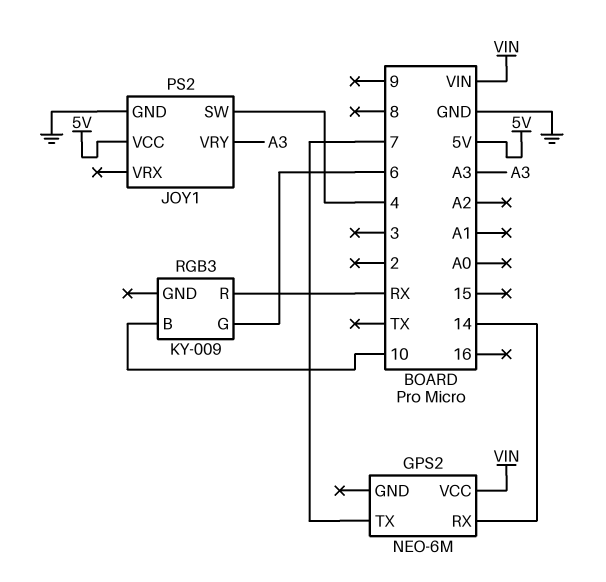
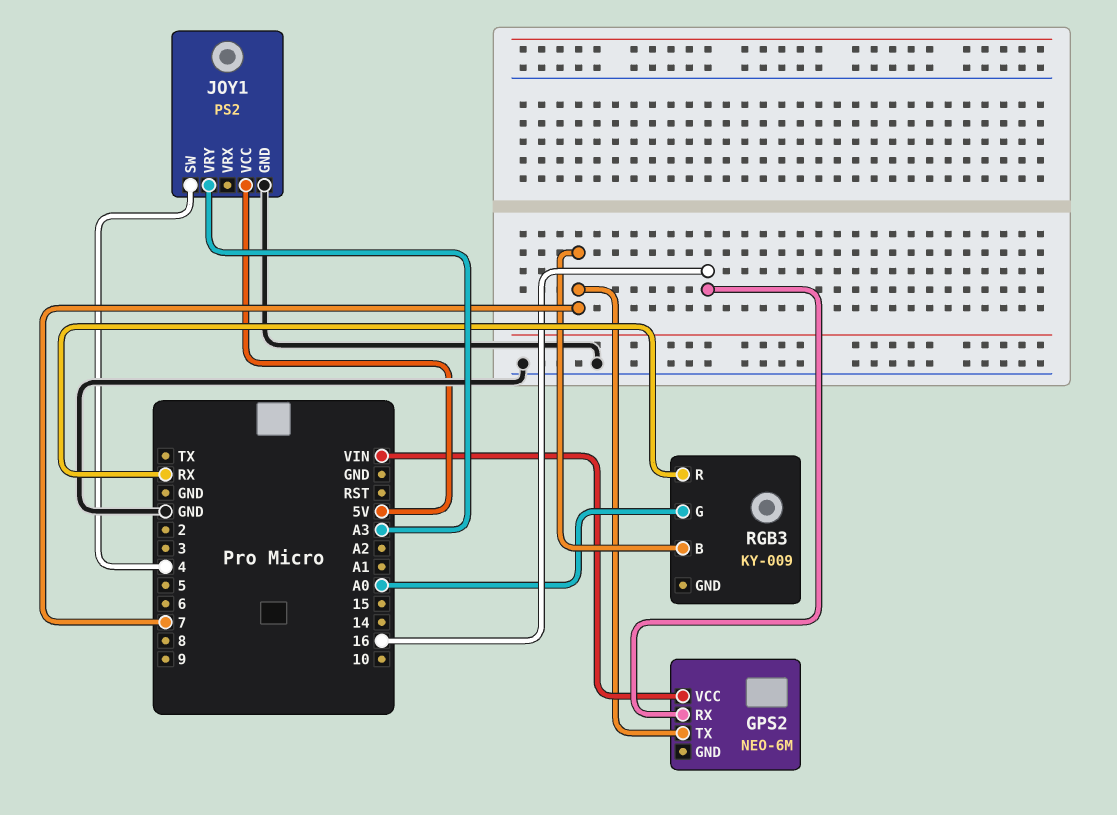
GPS2 pin RX: 14 -> 16
RGB3 pin B: 10 -> 7
RGB3 pin G: 6 -> A0

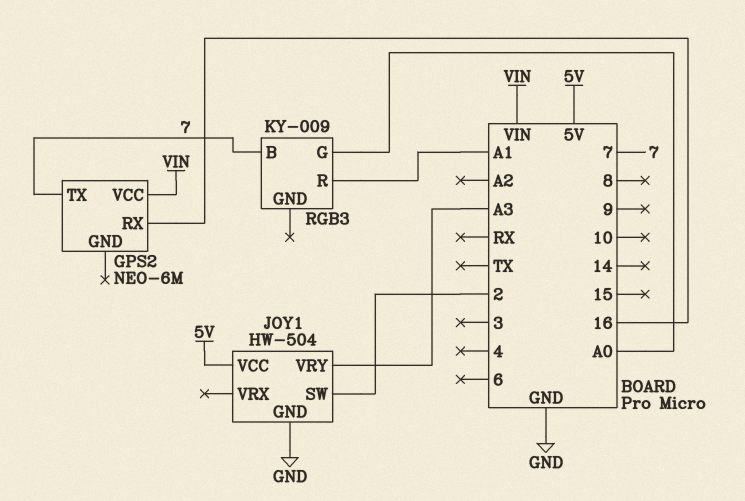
JOY1: PS2 -> HW-504
JOY1 pin SW: 4 -> 2
RGB3 pin R: RX -> A1

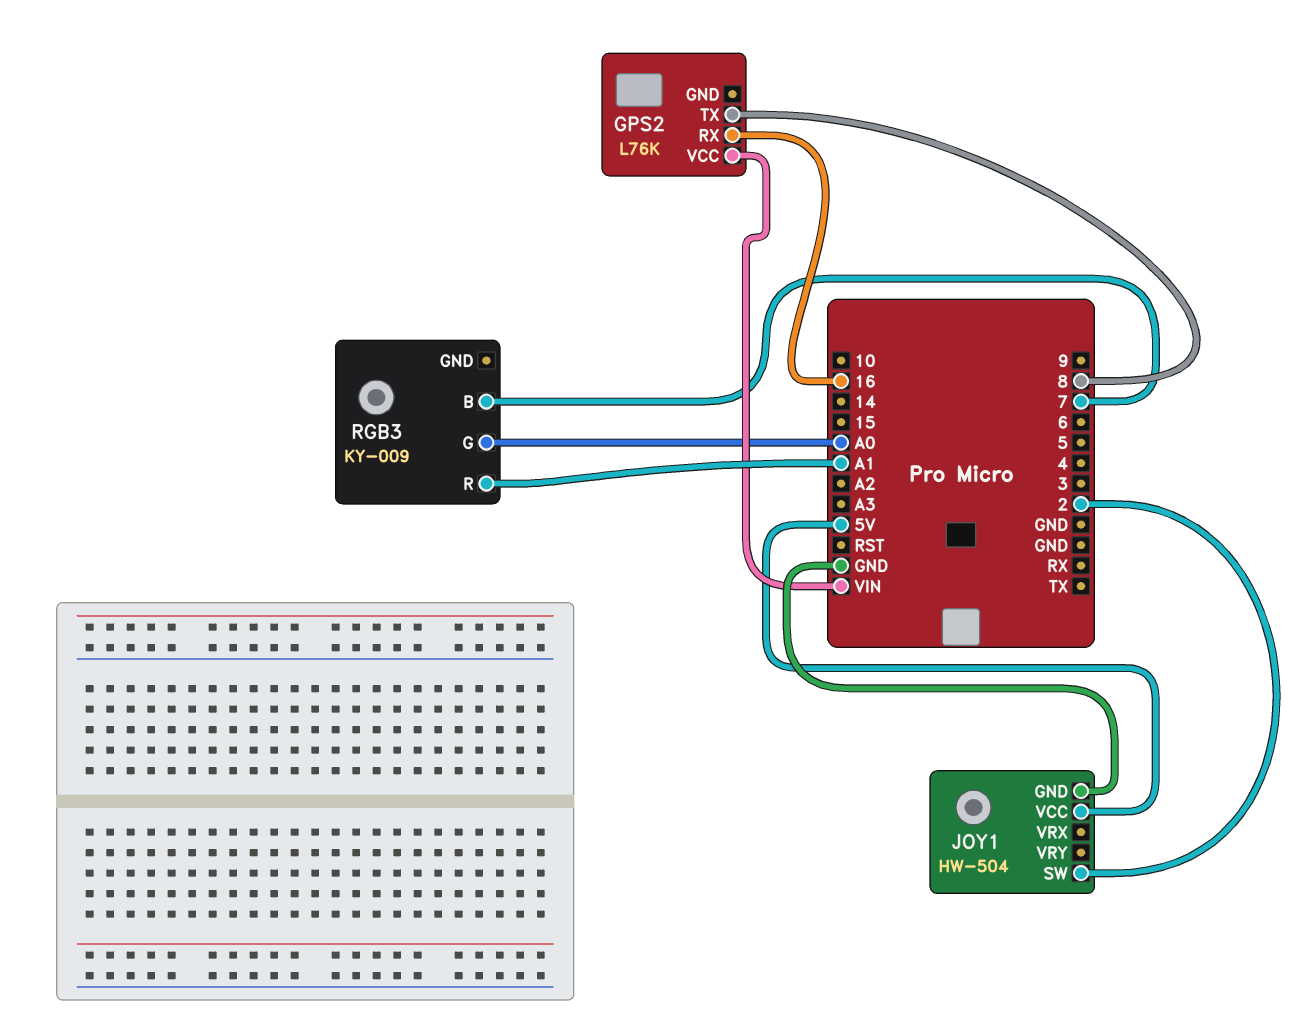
GPS2: NEO-6M -> L76K
GPS2 pin TX: 7 -> 8
JOY1 pin VRY: A3 -> none

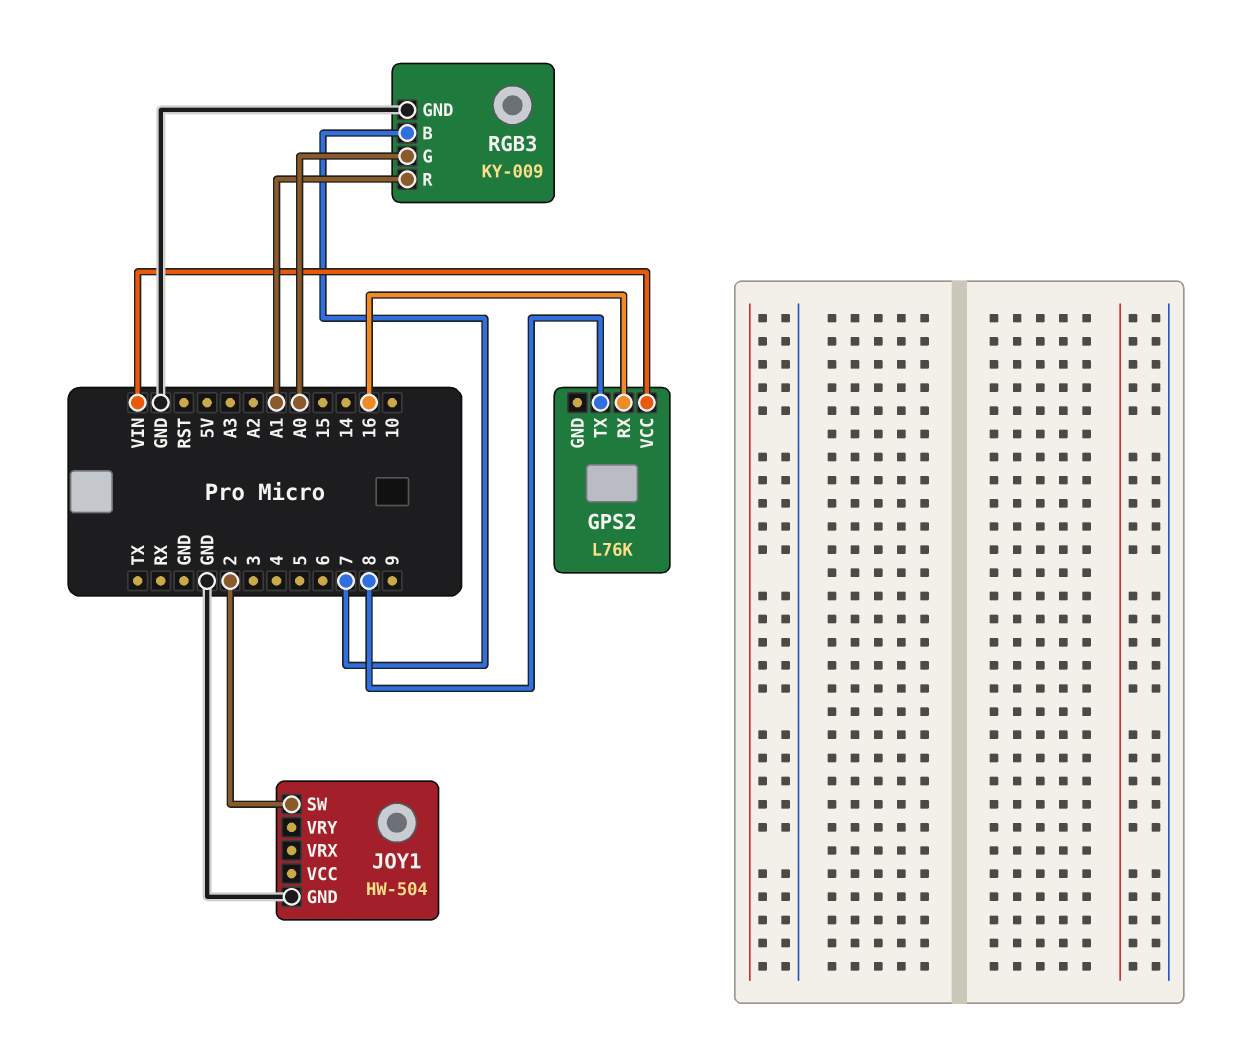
JOY1 pin VCC: 5V -> none
RGB3 pin GND: none -> GND

